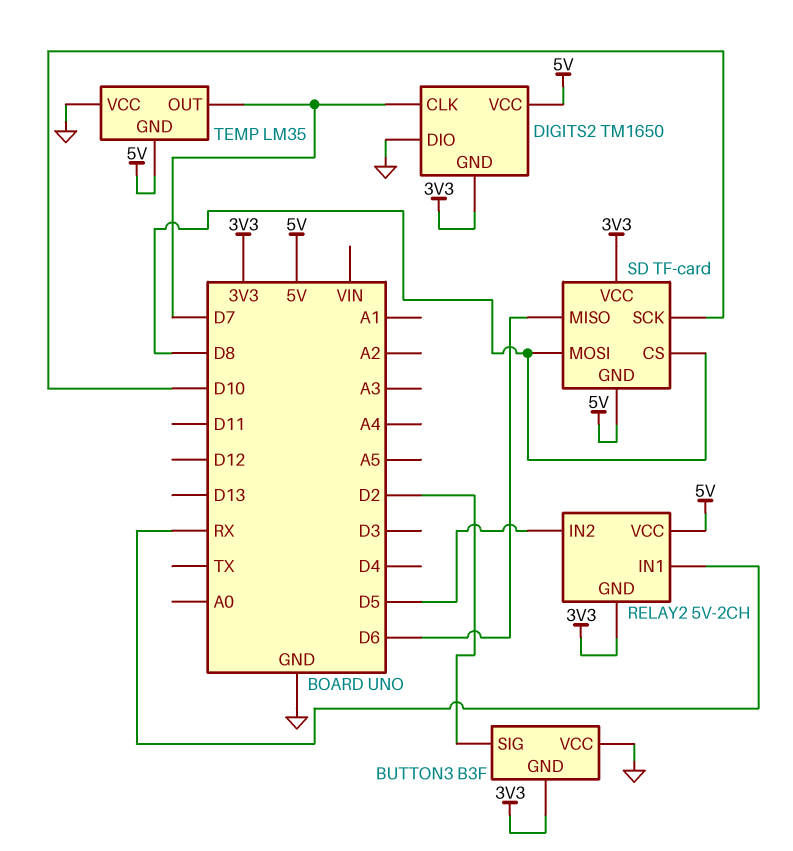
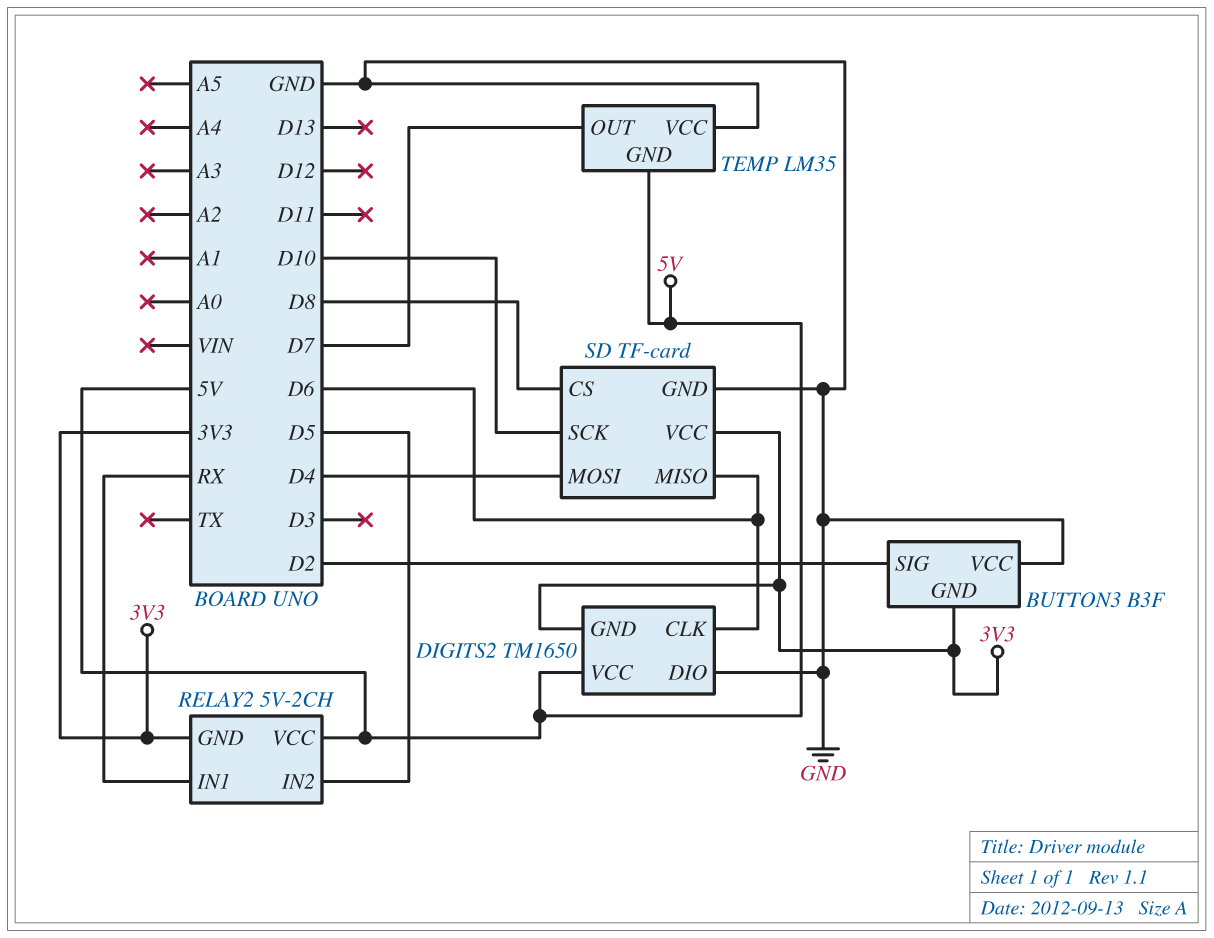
DIGITS2 pin CLK: D7 -> D6
SD pin GND: 5V -> GND
SD pin MOSI: D8 -> D4

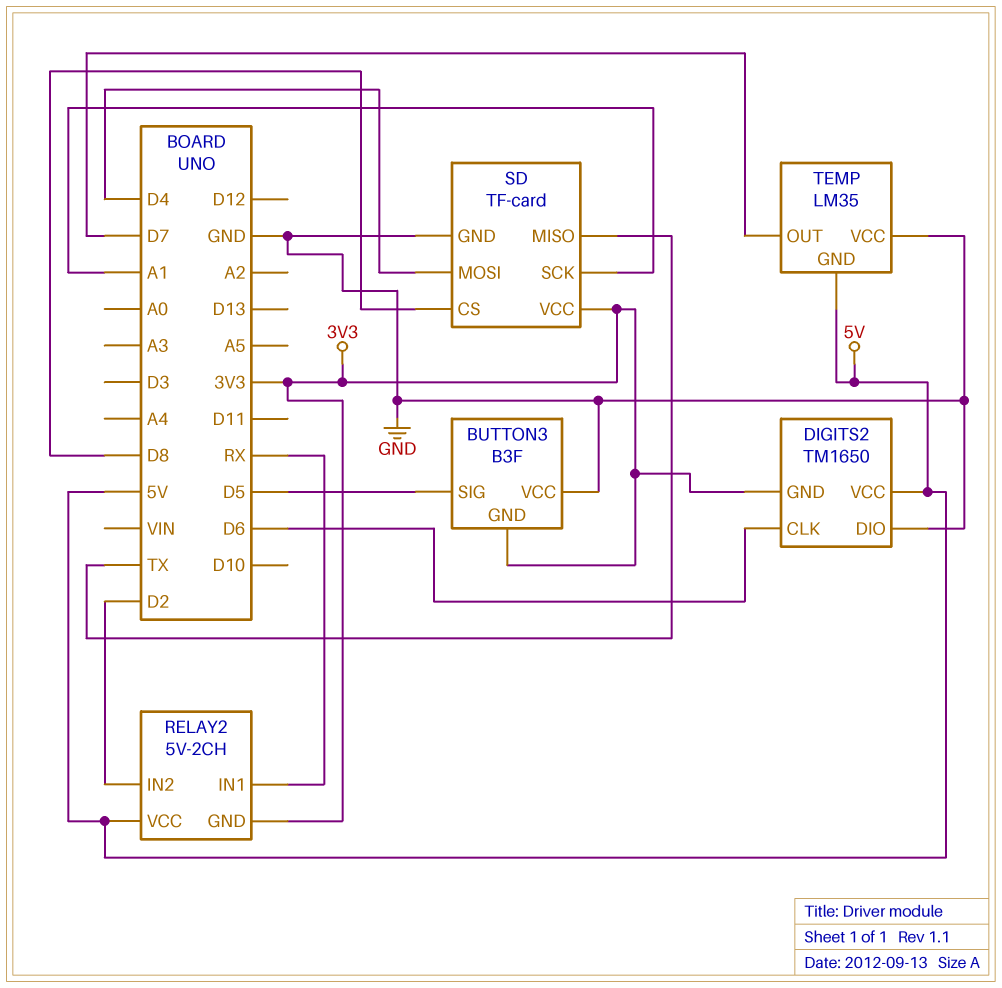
BUTTON3 pin SIG: D2 -> D5
RELAY2 pin IN2: D5 -> D2
SD pin MISO: D6 -> TX
SD pin SCK: D10 -> A1

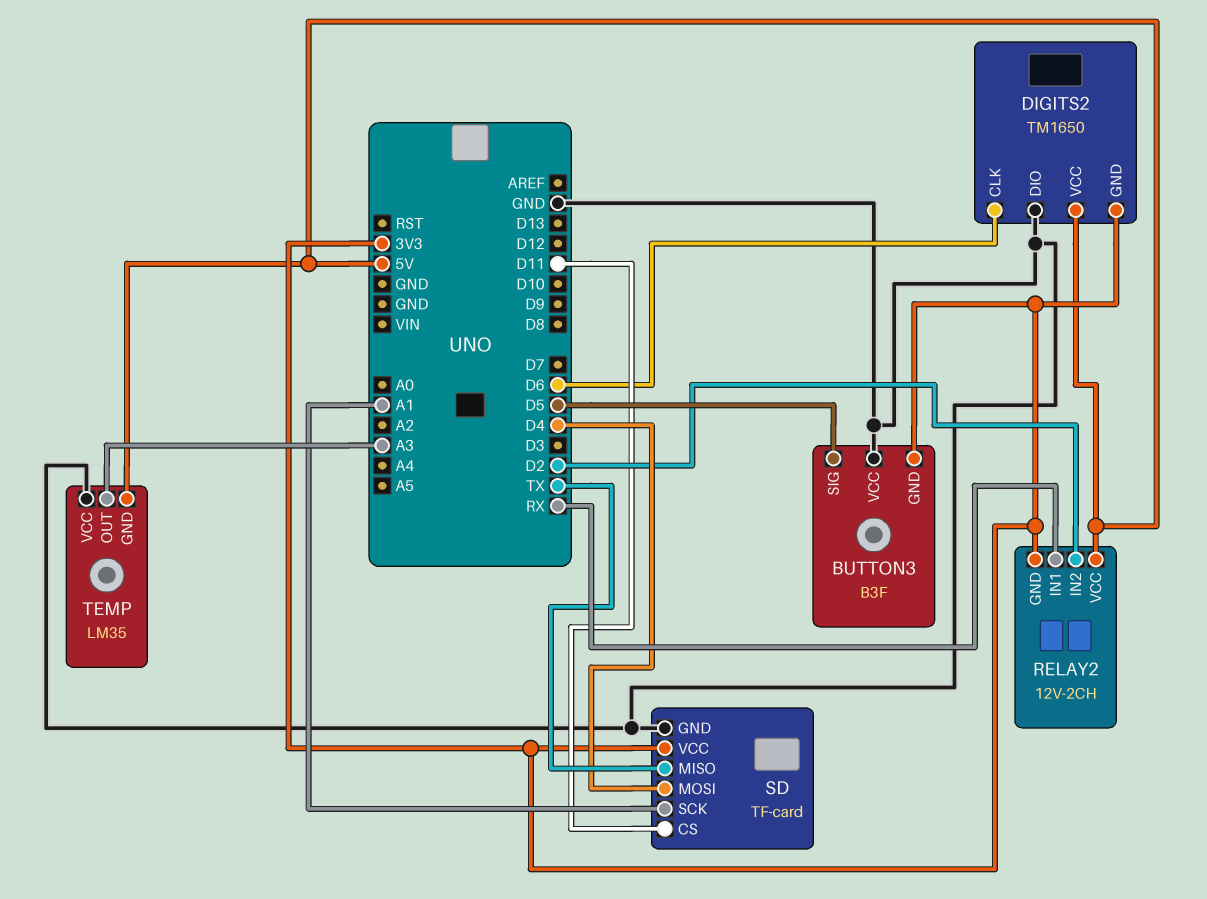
RELAY2: 5V-2CH -> 12V-2CH
SD pin CS: D8 -> D11
TEMP pin OUT: D7 -> A3

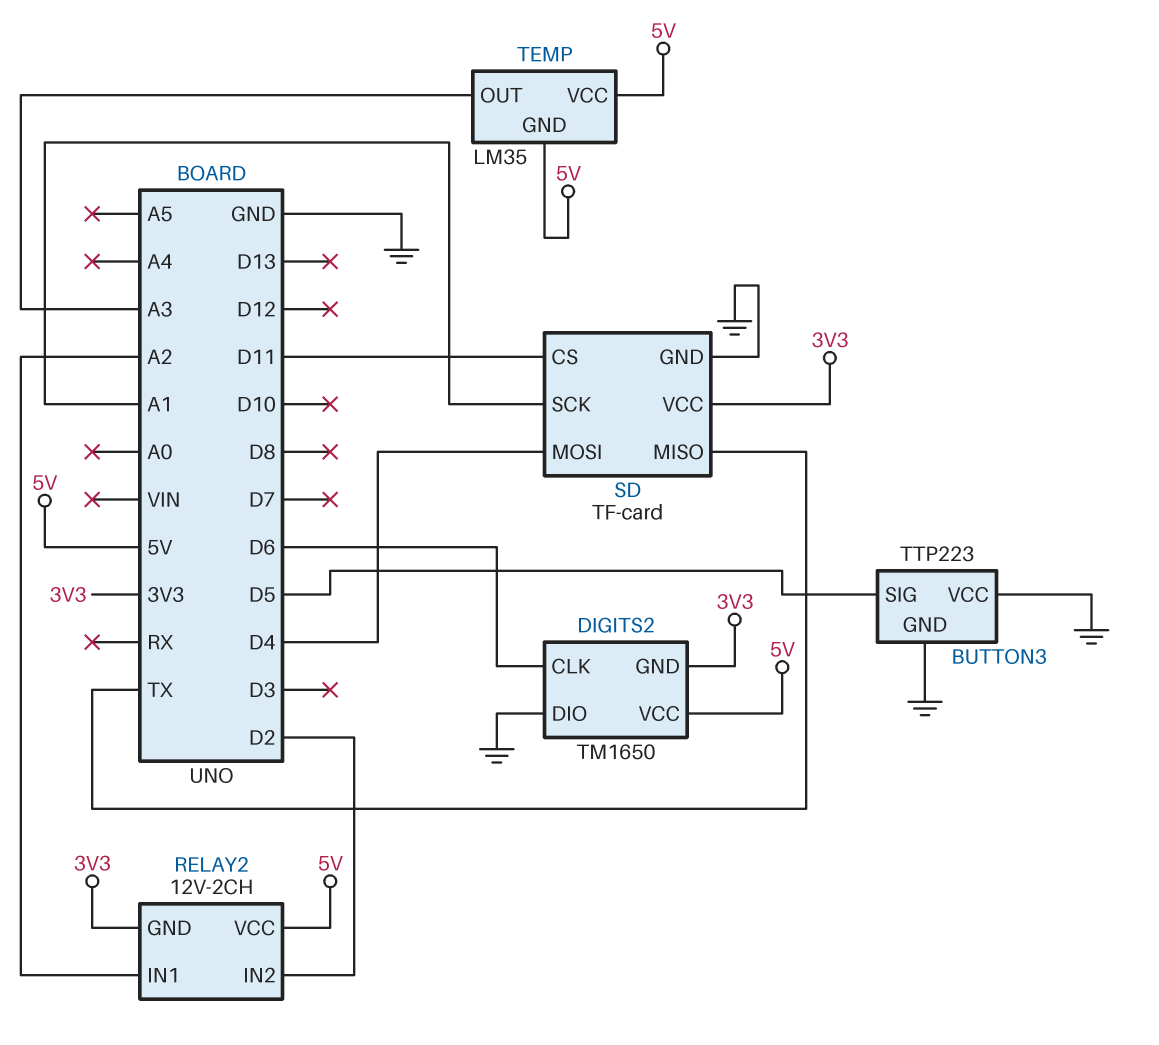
BUTTON3: B3F -> TTP223
BUTTON3 pin GND: 3V3 -> GND
RELAY2 pin IN1: RX -> A2
TEMP pin VCC: GND -> 5V

